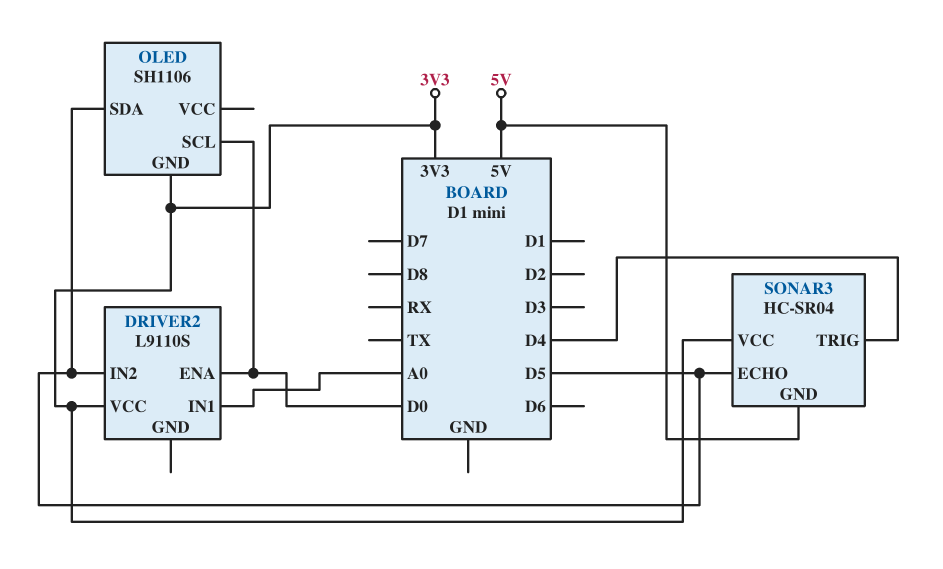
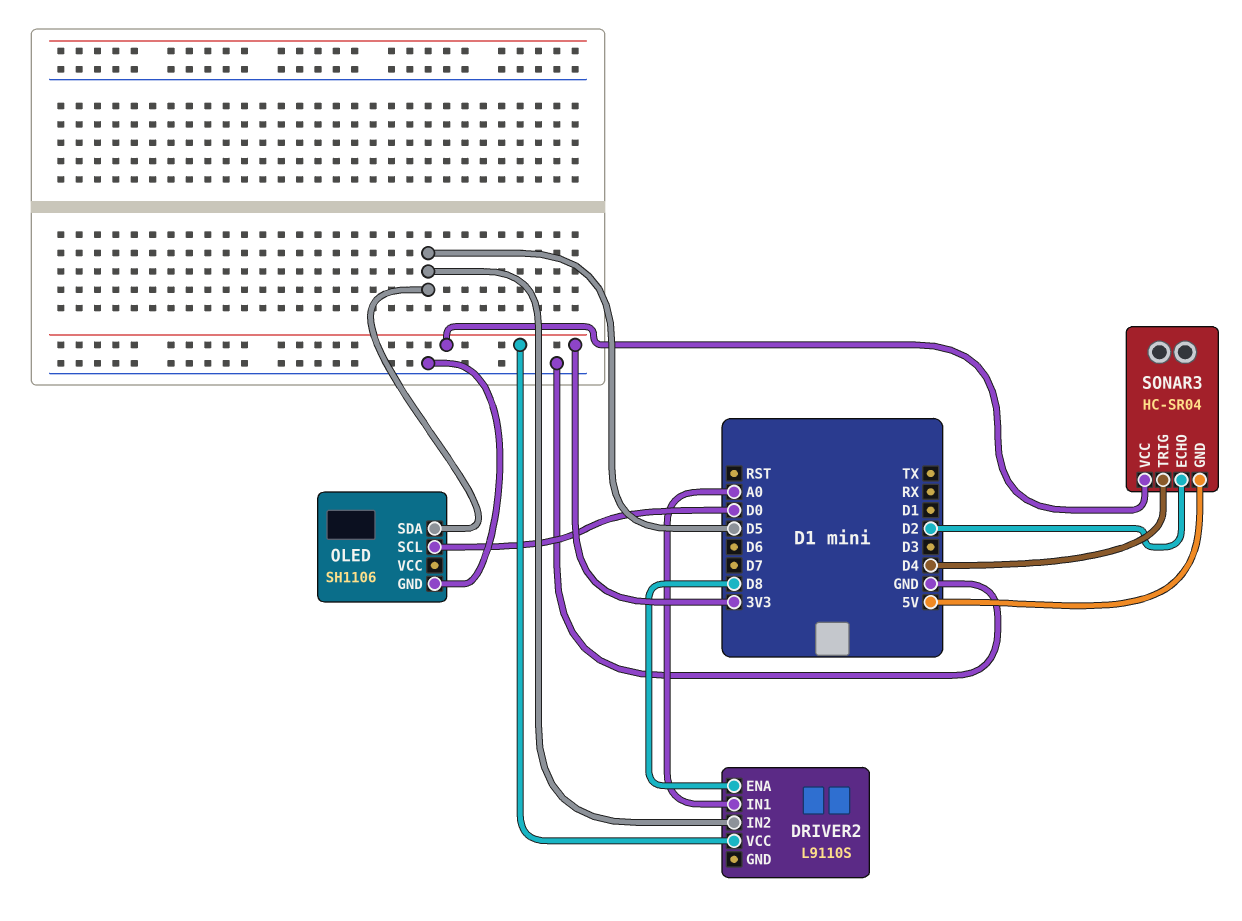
DRIVER2 pin ENA: D0 -> D8
OLED pin GND: 3V3 -> GND
SONAR3 pin ECHO: D5 -> D2

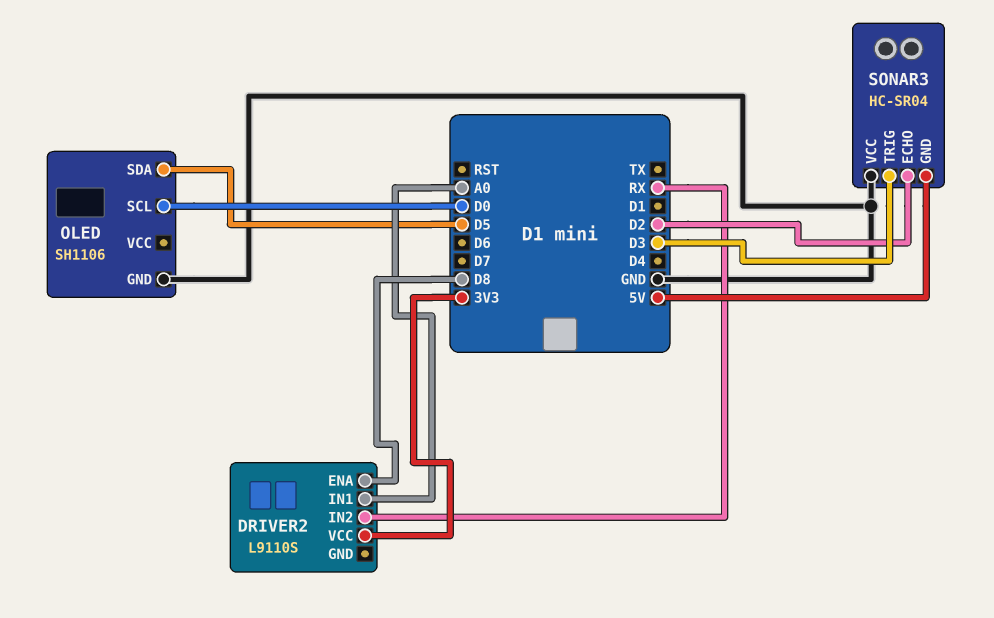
DRIVER2 pin IN2: D5 -> RX
SONAR3 pin TRIG: D4 -> D3
SONAR3 pin VCC: 3V3 -> GND

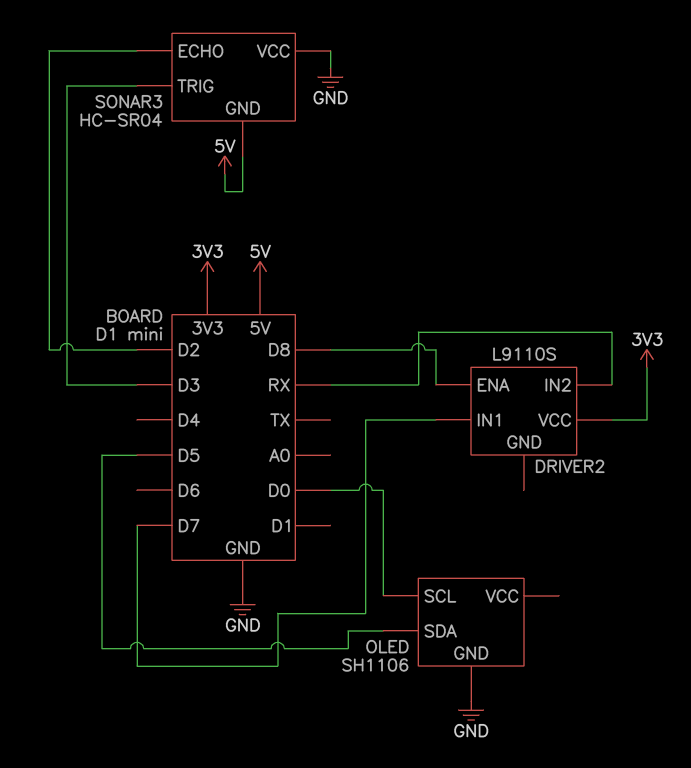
DRIVER2 pin IN1: A0 -> D7

